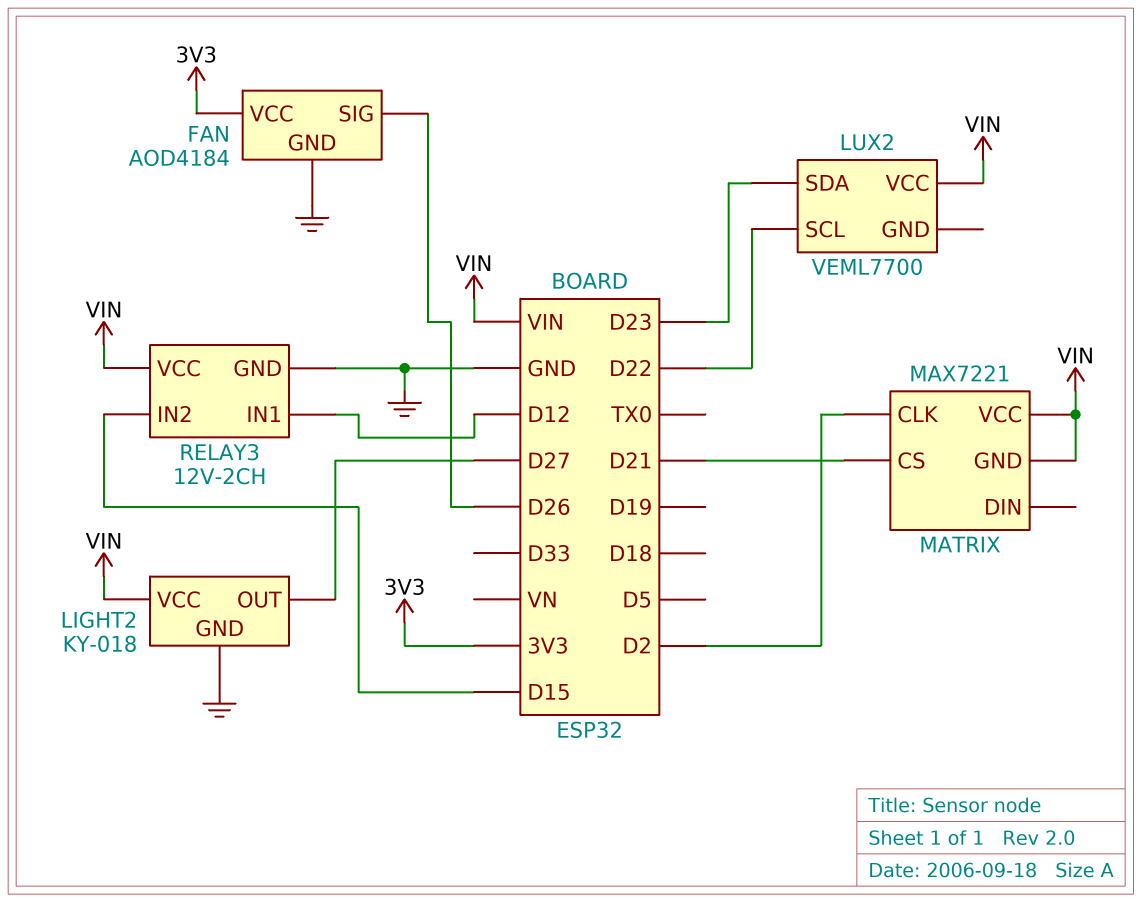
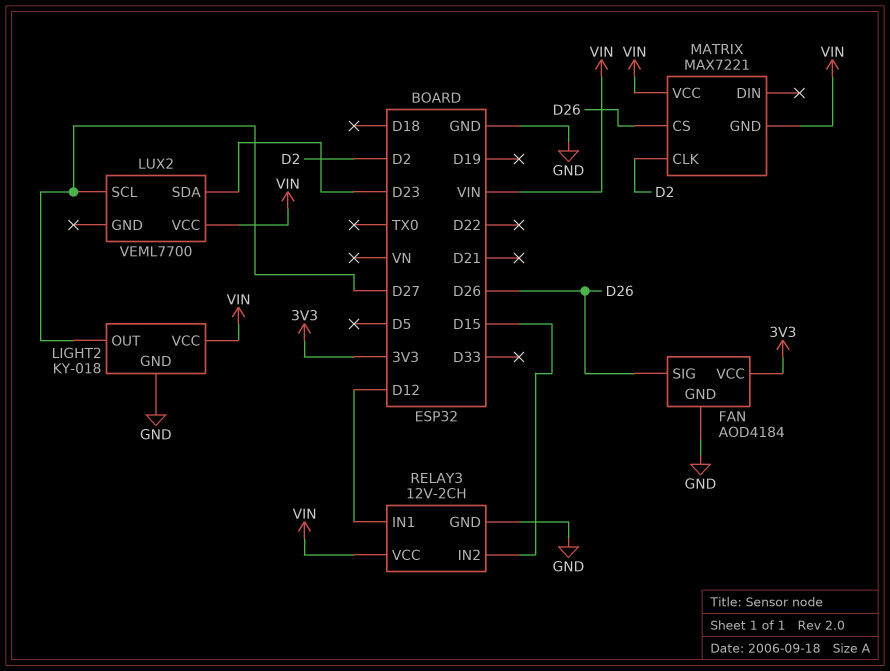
LUX2 pin SCL: D22 -> D27
MATRIX pin CS: D21 -> D26

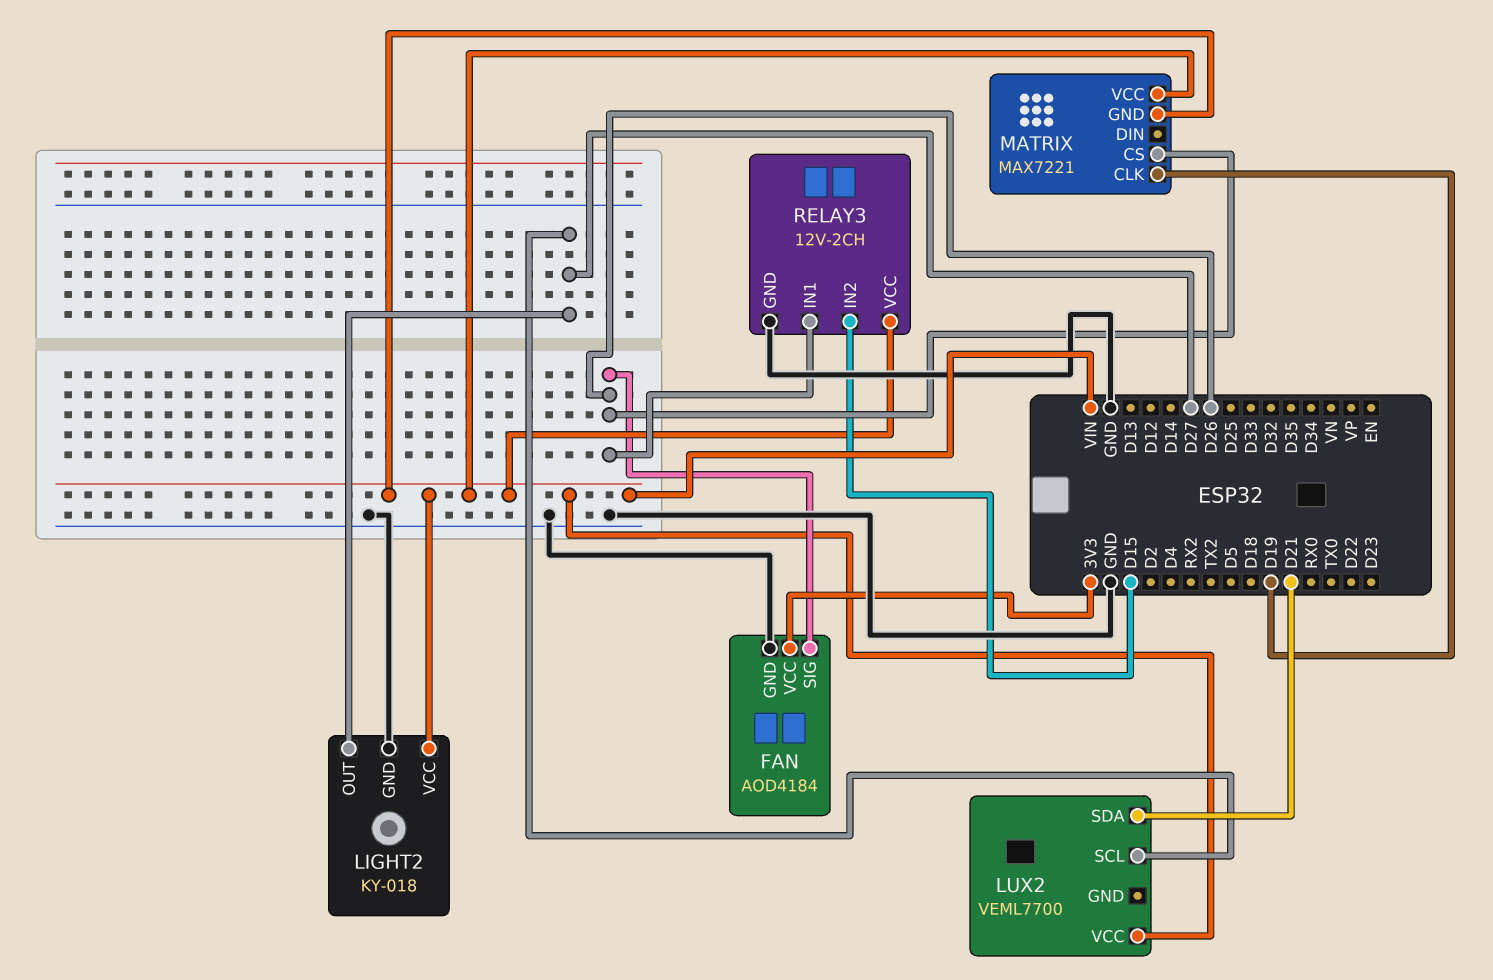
LUX2 pin SDA: D23 -> D21
MATRIX pin CLK: D2 -> D19
RELAY3 pin IN1: D12 -> D26

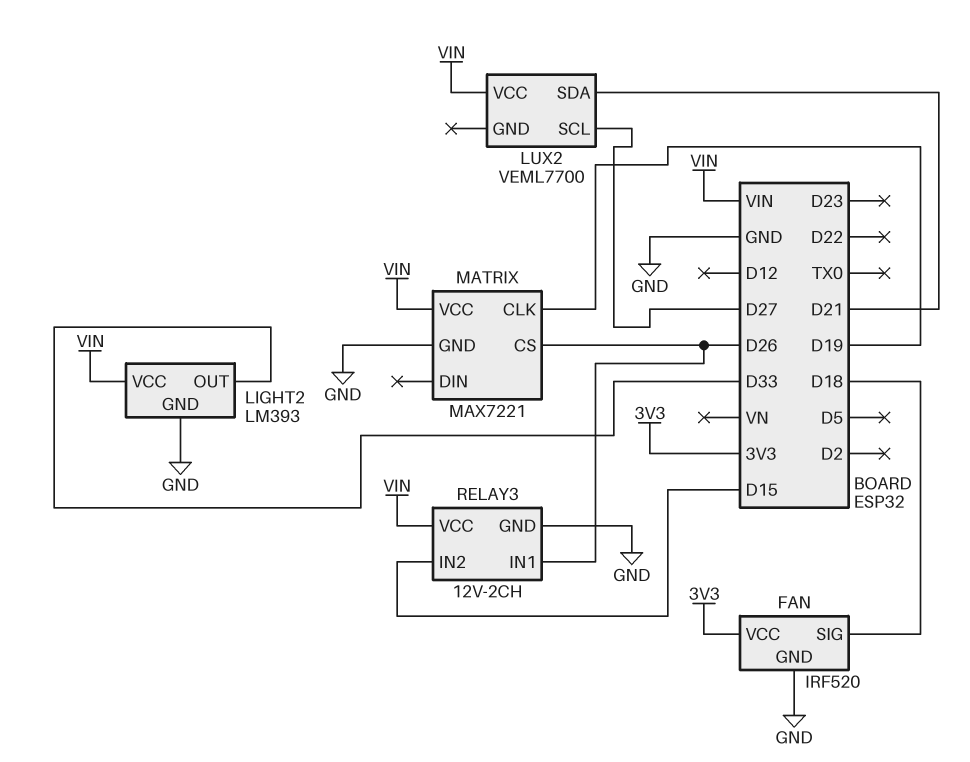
FAN: AOD4184 -> IRF520
FAN pin SIG: D26 -> D18
LIGHT2: KY-018 -> LM393
LIGHT2 pin OUT: D27 -> D33
MATRIX pin GND: VIN -> GND

